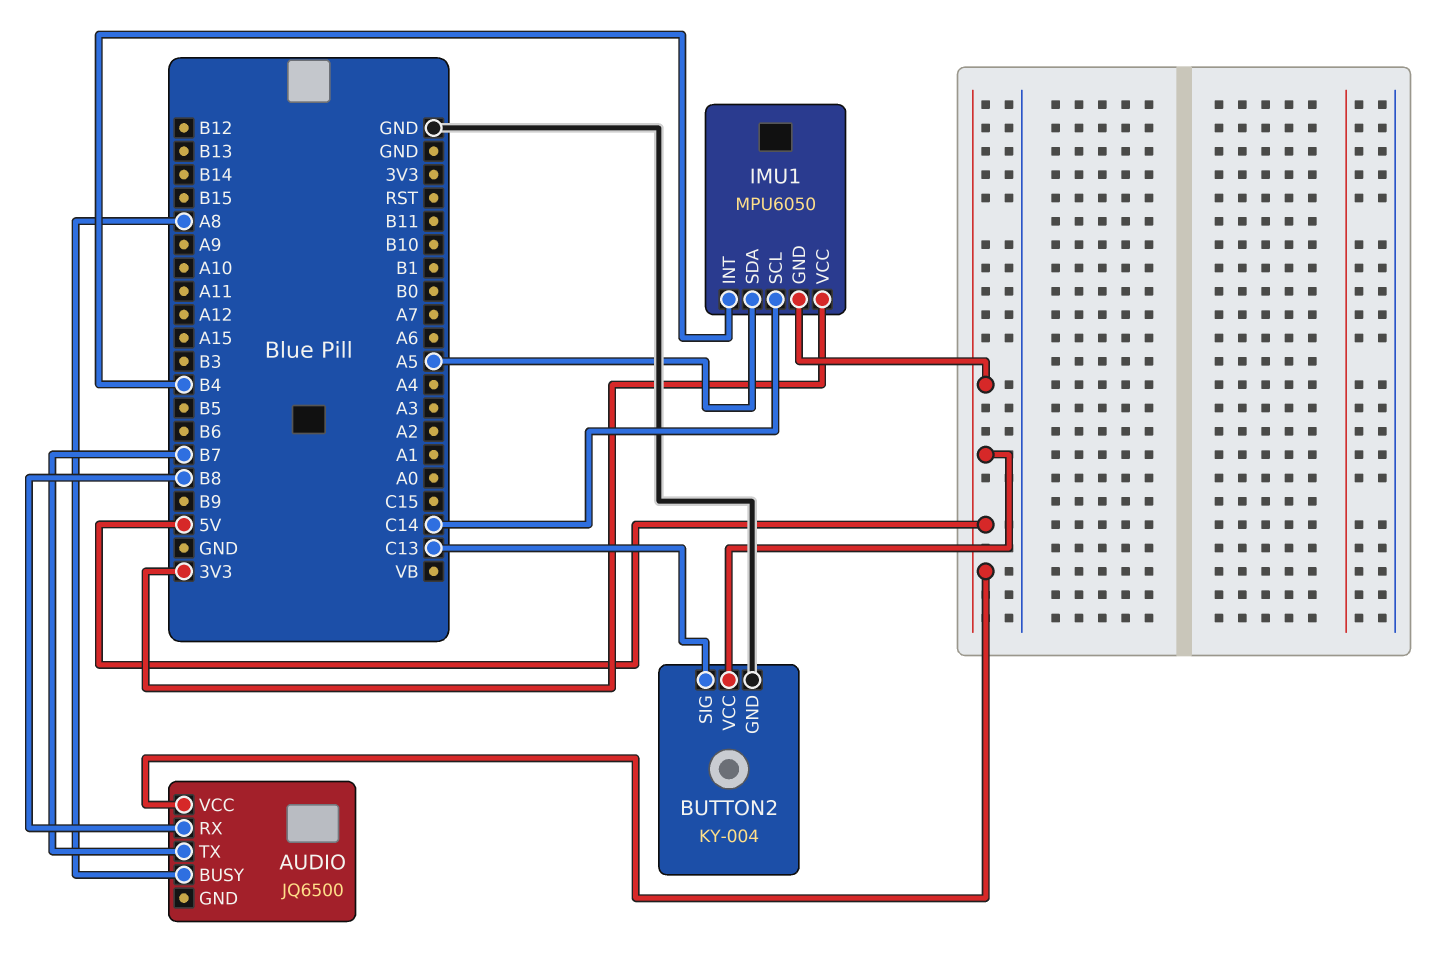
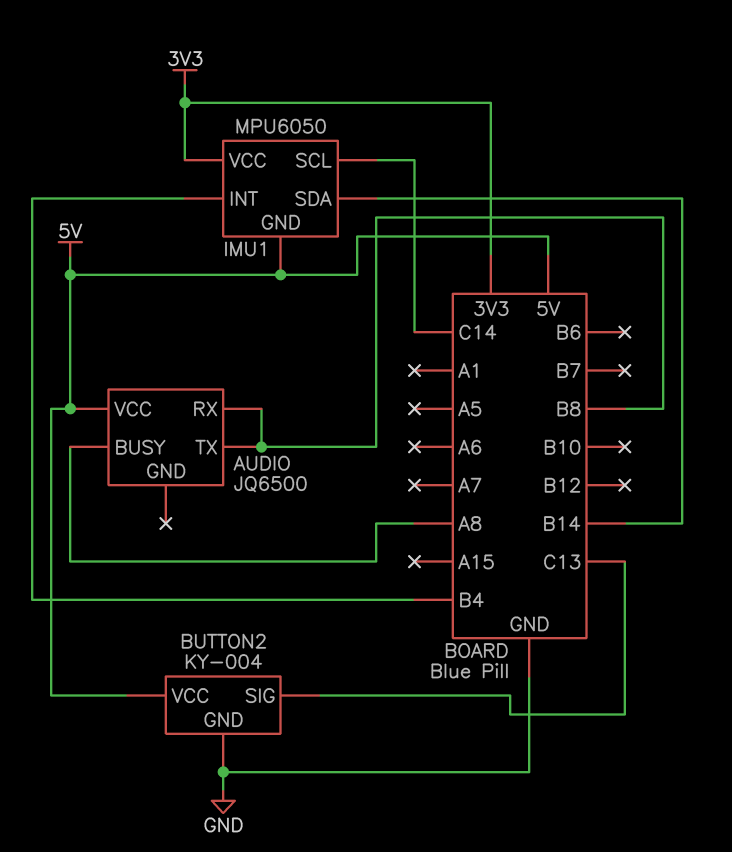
AUDIO pin TX: B7 -> B8
IMU1 pin SDA: A5 -> B14

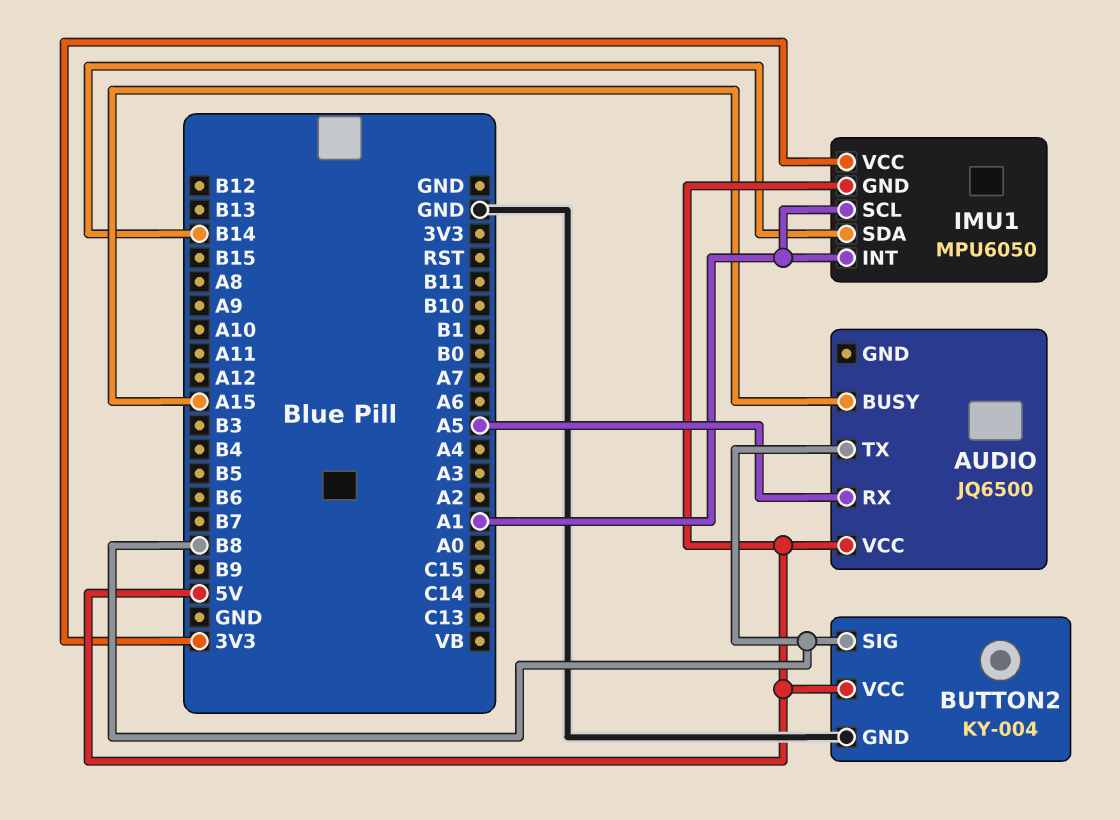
AUDIO pin BUSY: A8 -> A15
AUDIO pin RX: B8 -> A5
BUTTON2 pin SIG: C13 -> B8
IMU1 pin INT: B4 -> A1
IMU1 pin SCL: C14 -> A1

